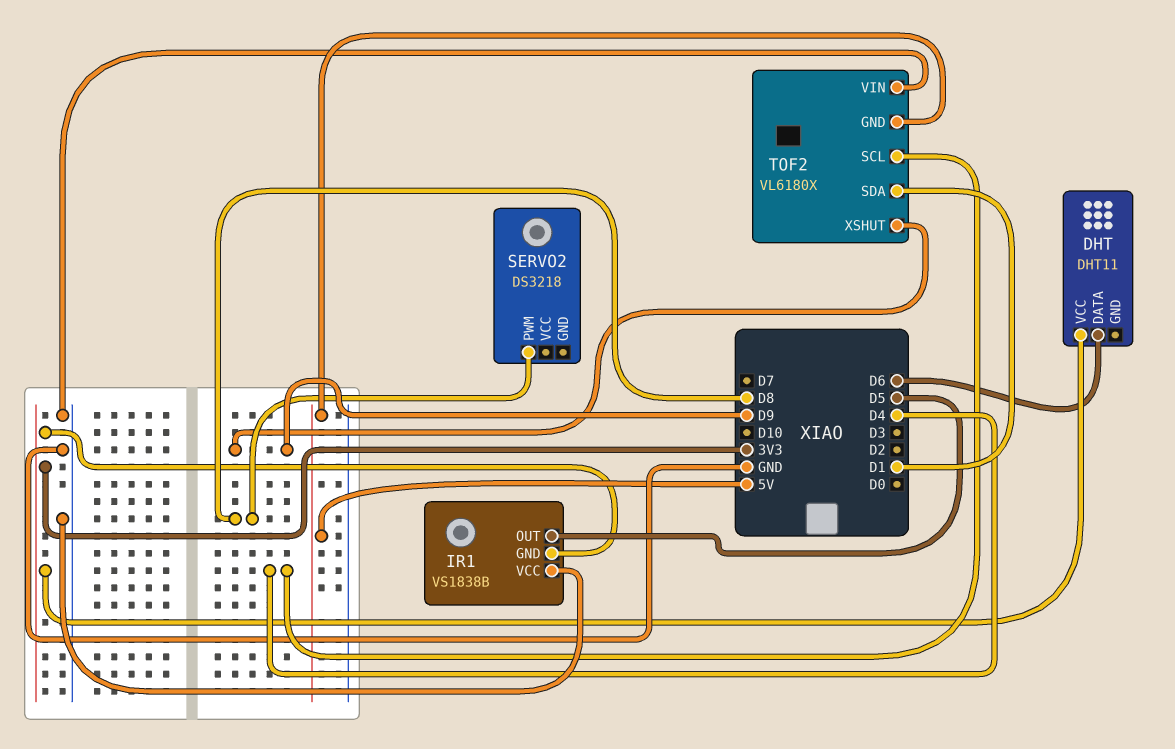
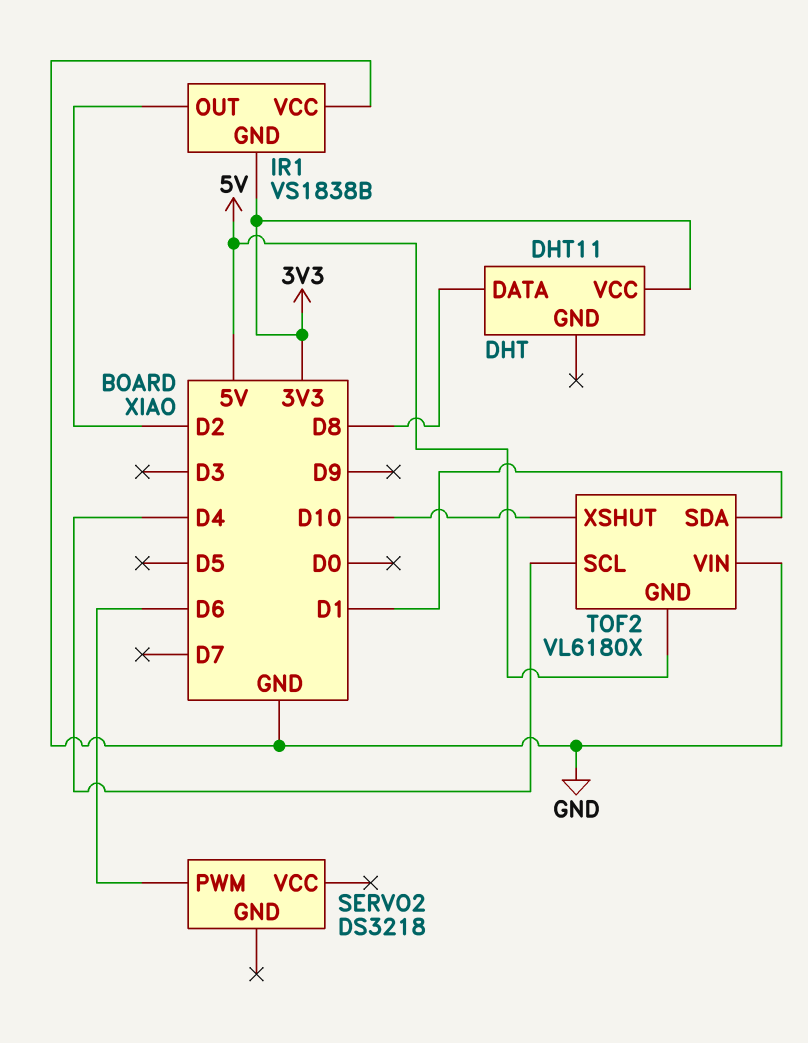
DHT pin DATA: D6 -> D8
IR1 pin OUT: D5 -> D2
SERVO2 pin PWM: D8 -> D6
TOF2 pin XSHUT: D9 -> D10

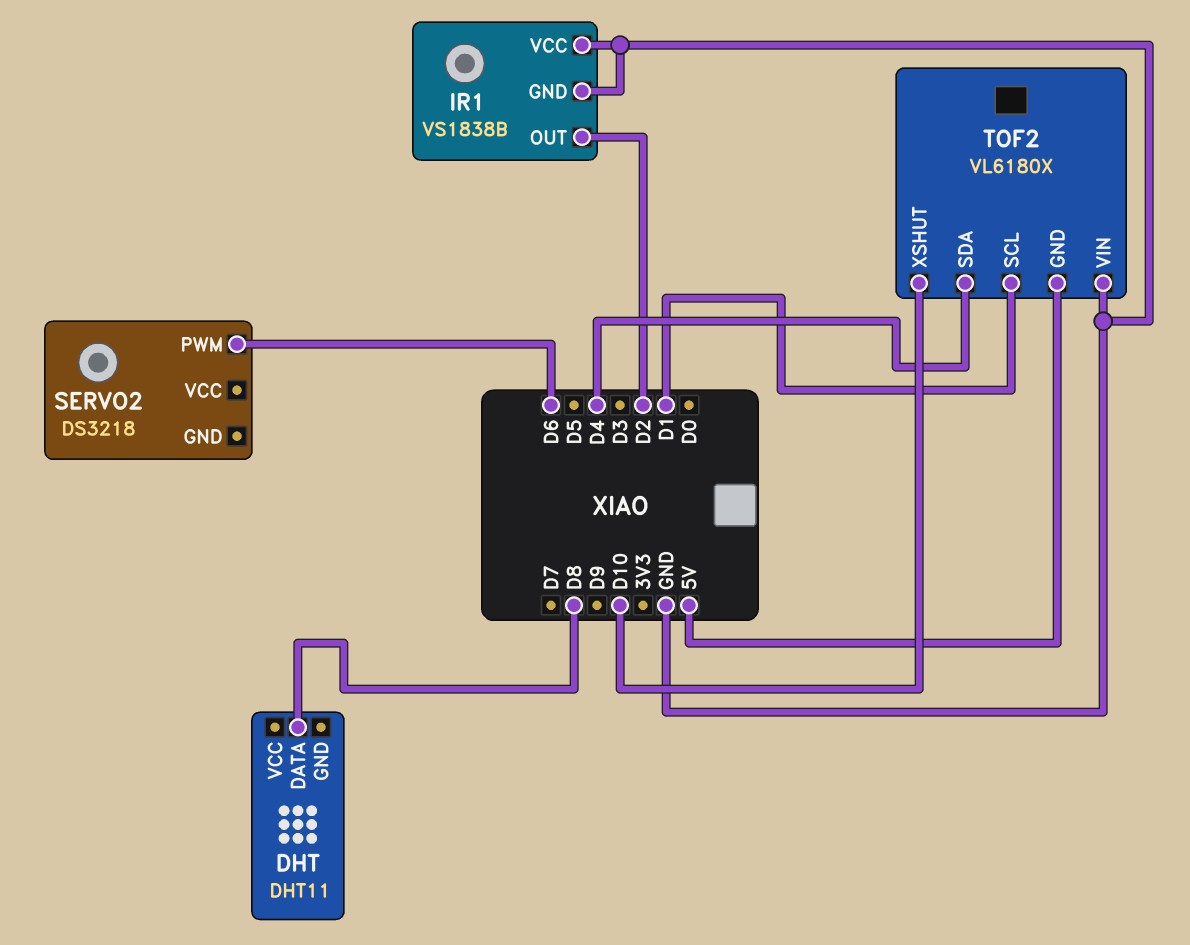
DHT pin VCC: 3V3 -> none
IR1 pin GND: 3V3 -> GND
TOF2 pin SCL: D4 -> D1
TOF2 pin SDA: D1 -> D4

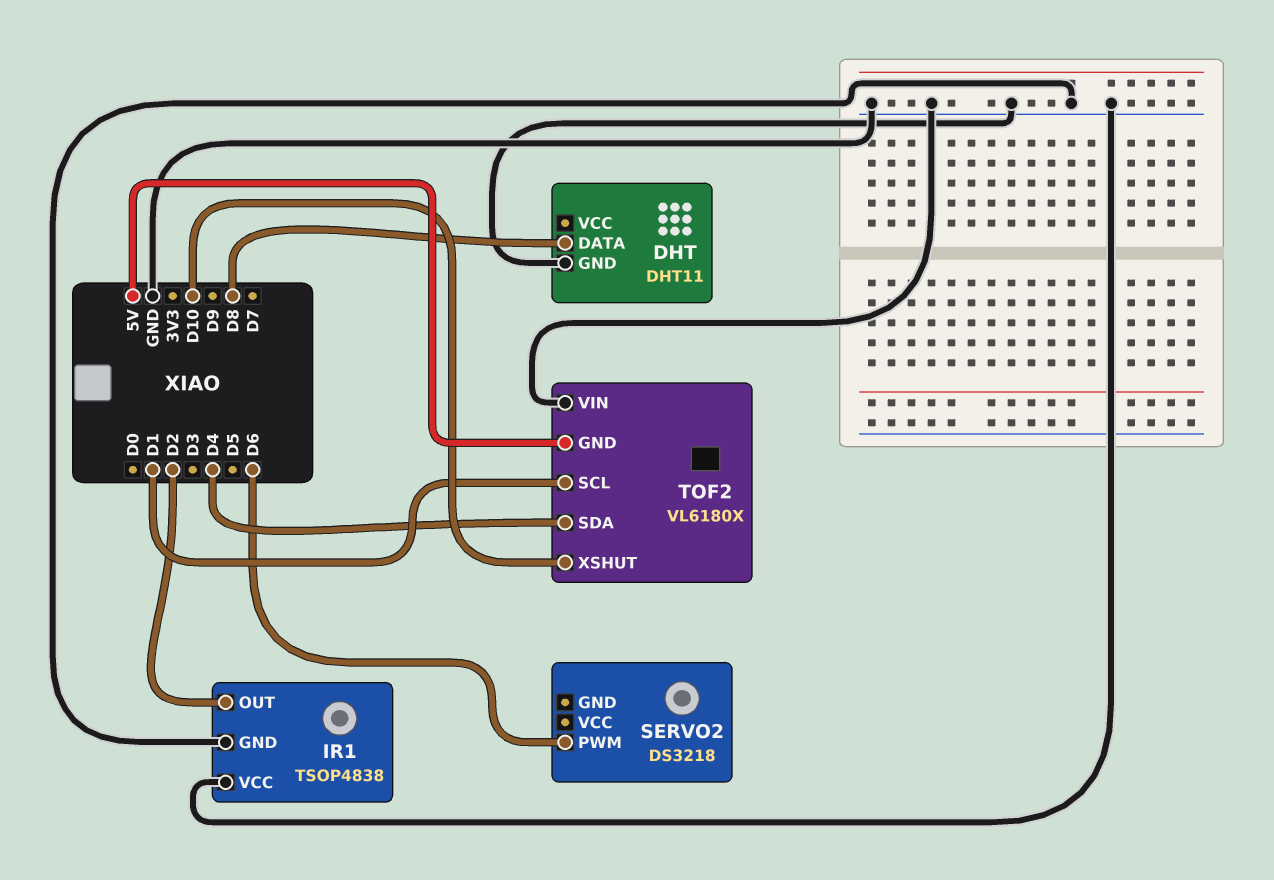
DHT pin GND: none -> GND
IR1: VS1838B -> TSOP4838

